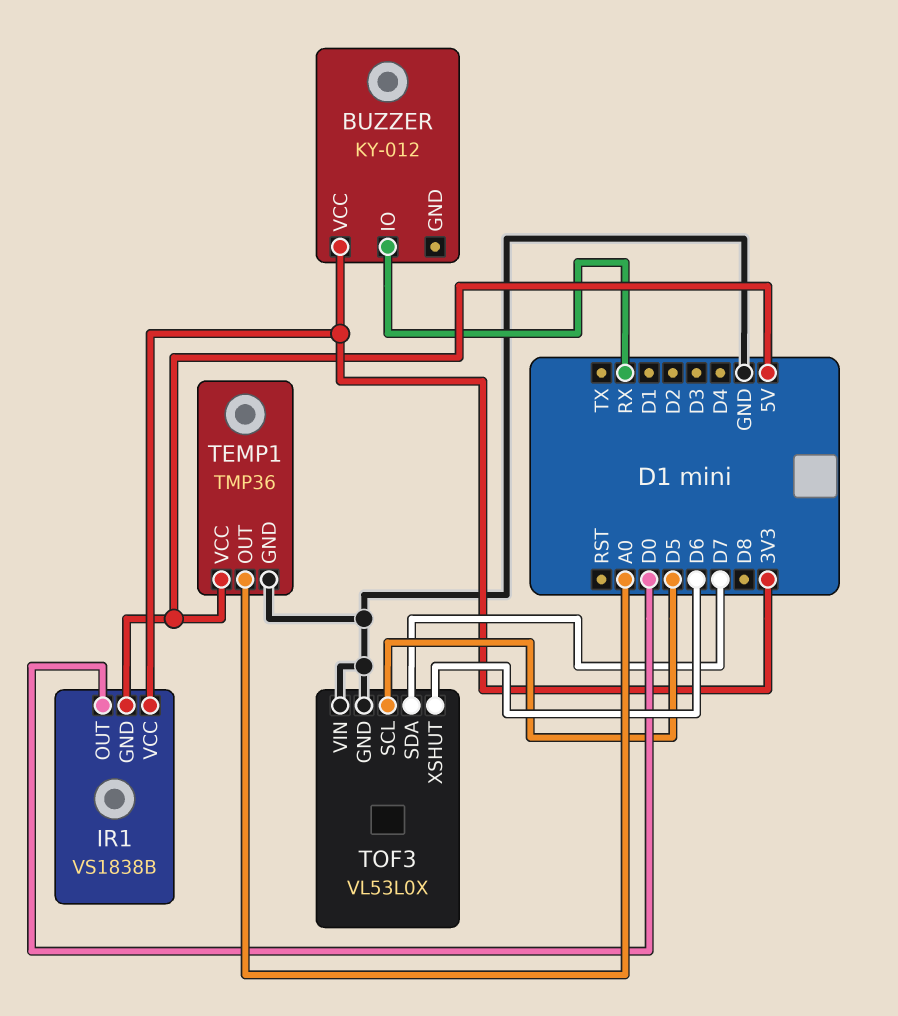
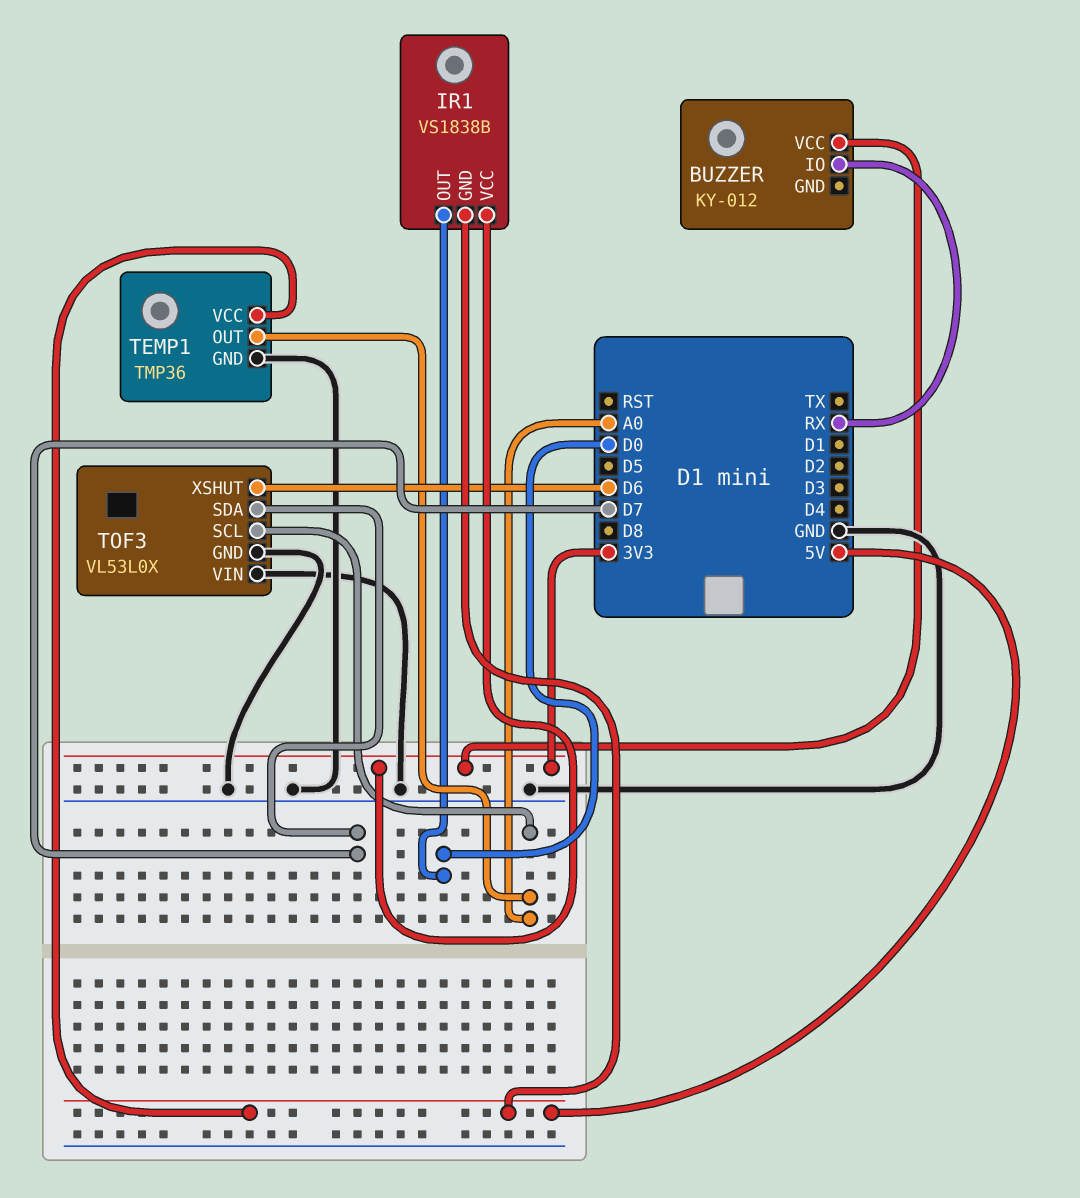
TOF3 pin SCL: D5 -> A0

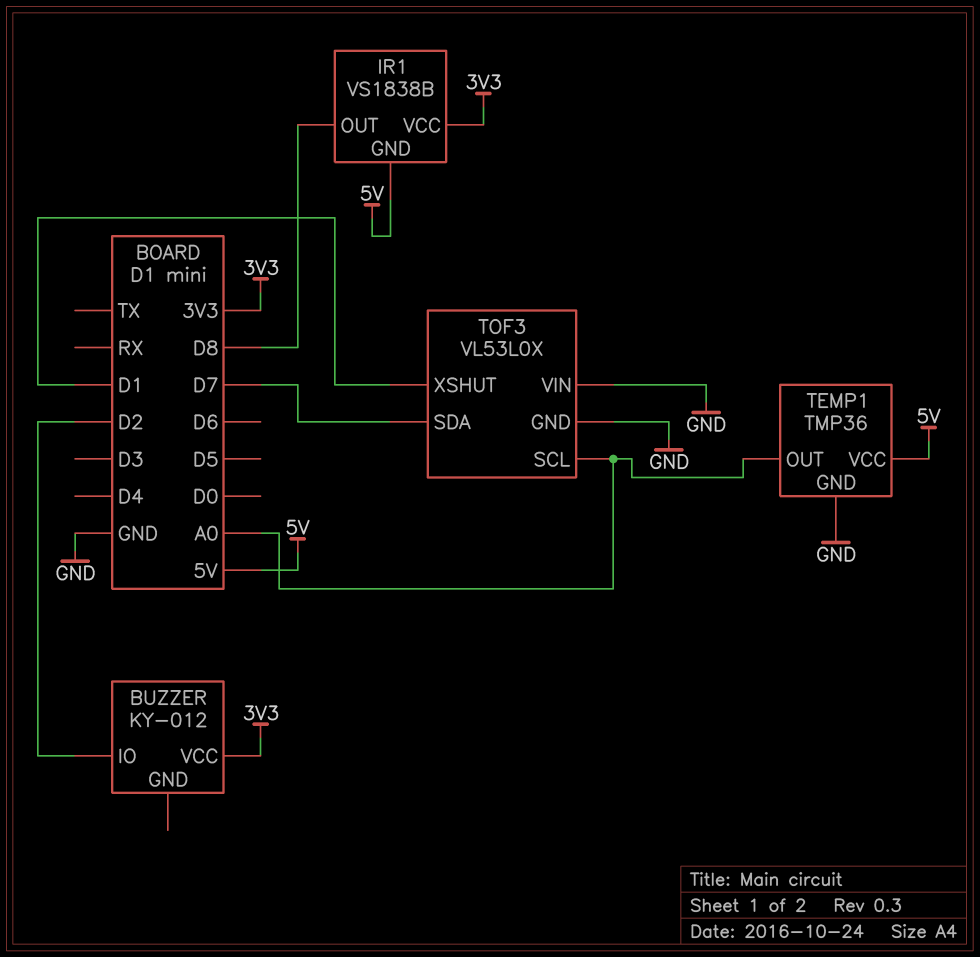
BUZZER pin IO: RX -> D2
IR1 pin OUT: D0 -> D8
TOF3 pin XSHUT: D6 -> D1

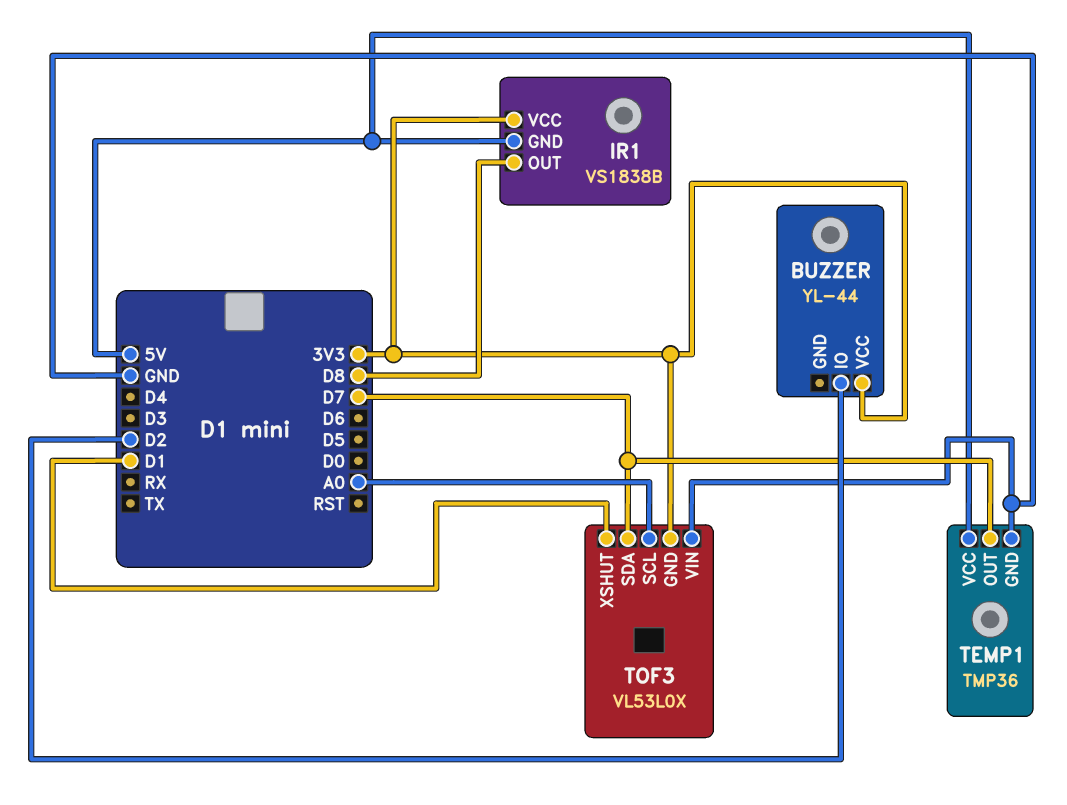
BUZZER: KY-012 -> YL-44
TEMP1 pin OUT: A0 -> D7
TOF3 pin GND: GND -> 3V3

